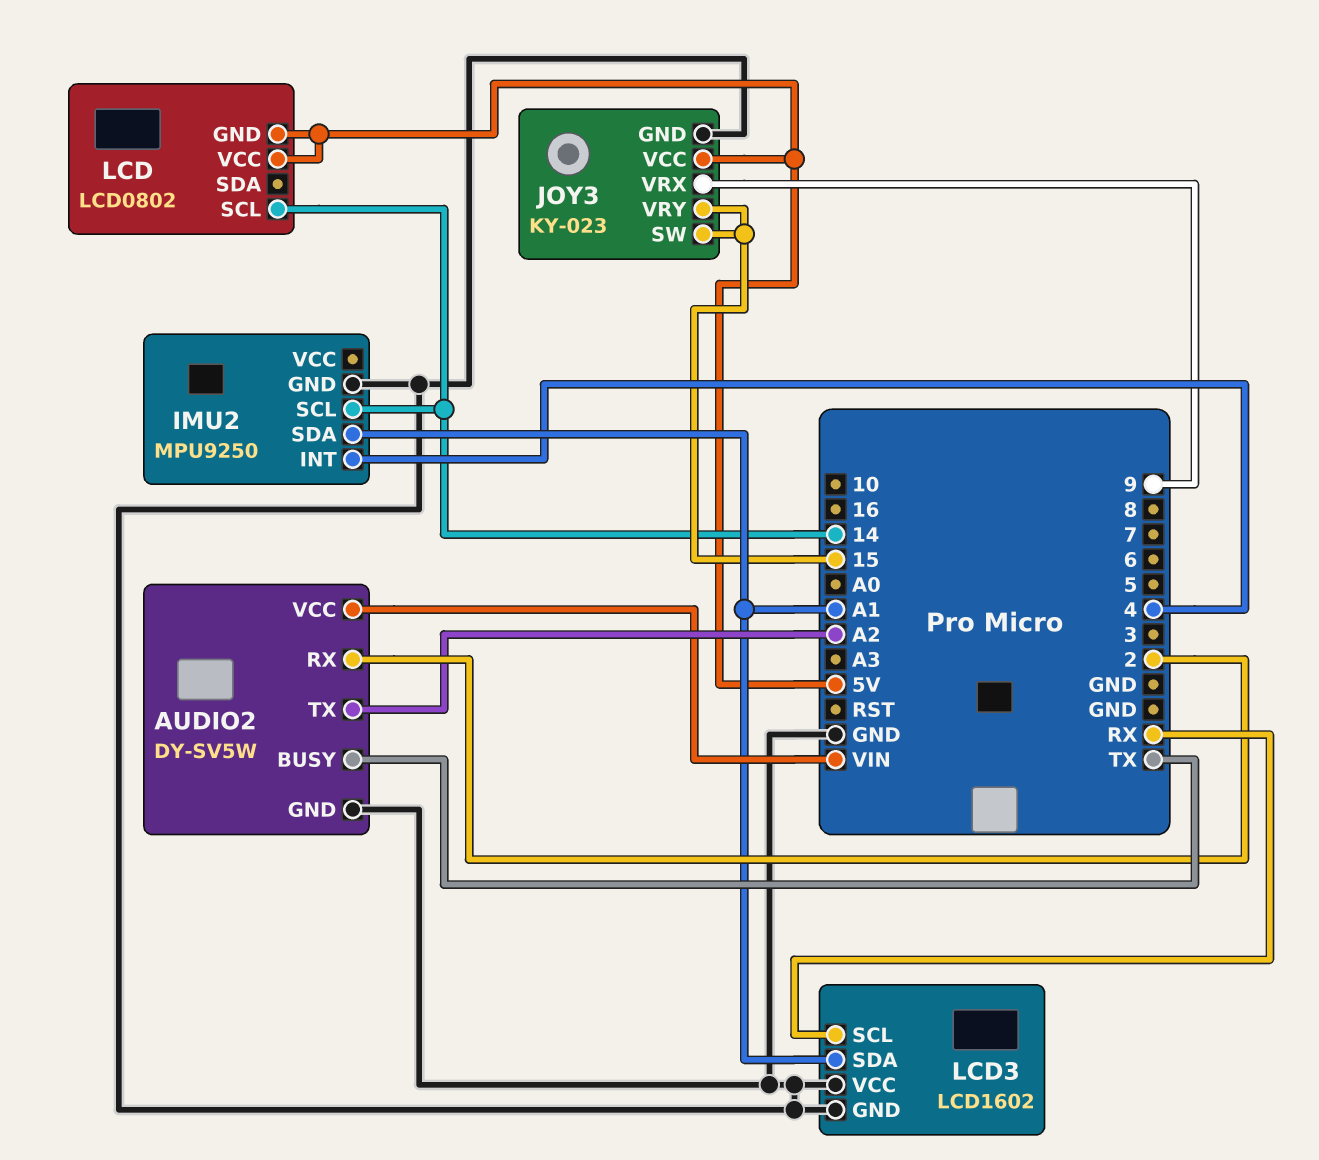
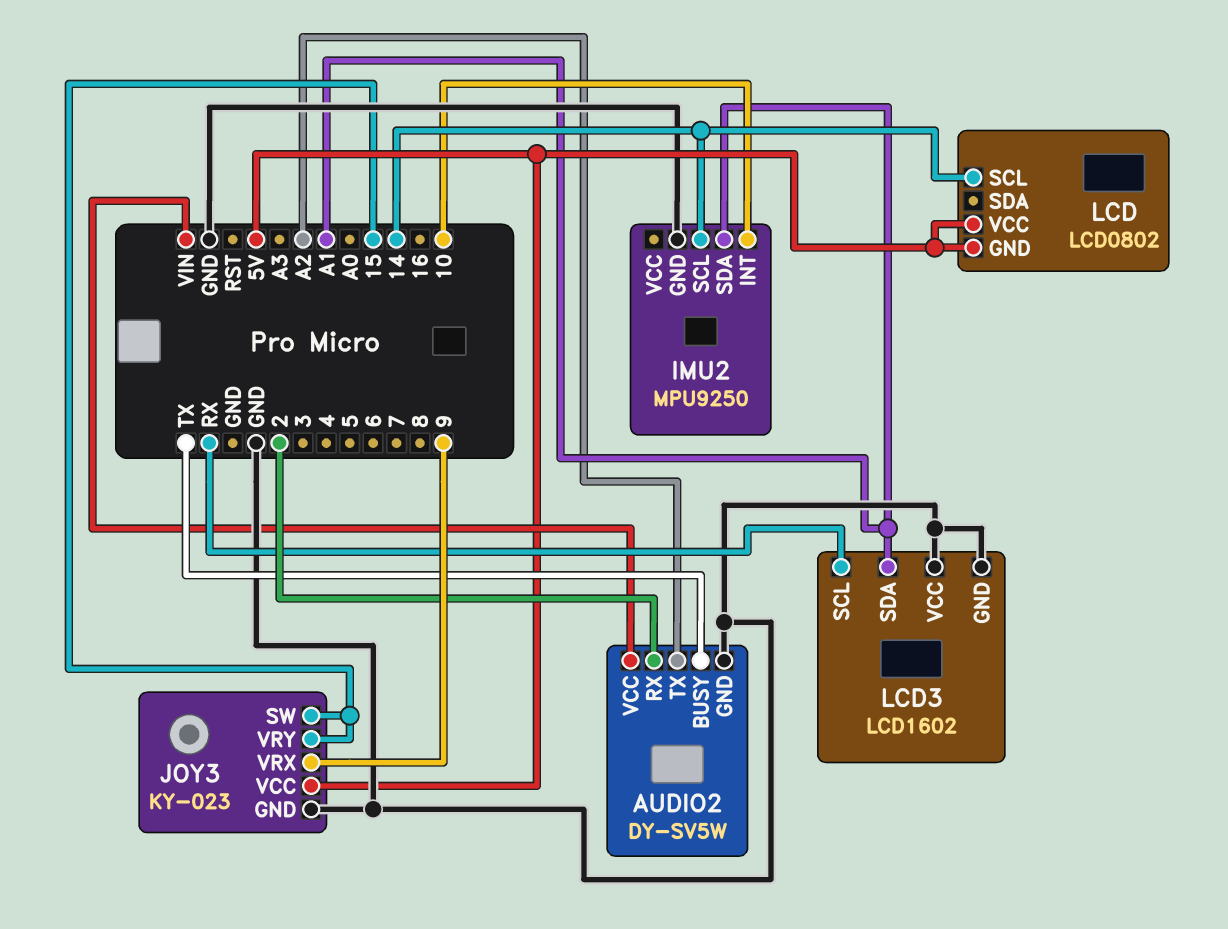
IMU2 pin INT: 4 -> 10

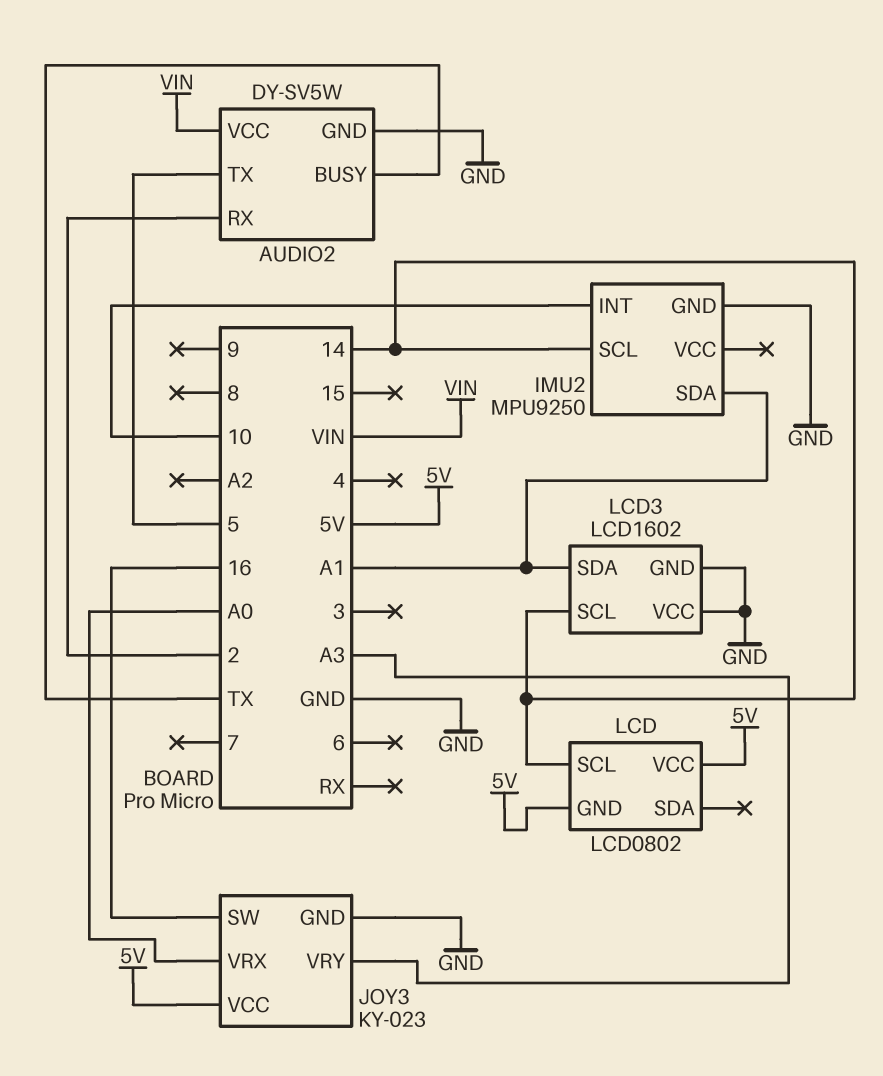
AUDIO2 pin TX: A2 -> 5
JOY3 pin SW: 15 -> 16
JOY3 pin VRX: 9 -> A0
JOY3 pin VRY: 15 -> A3
LCD3 pin SCL: RX -> 14

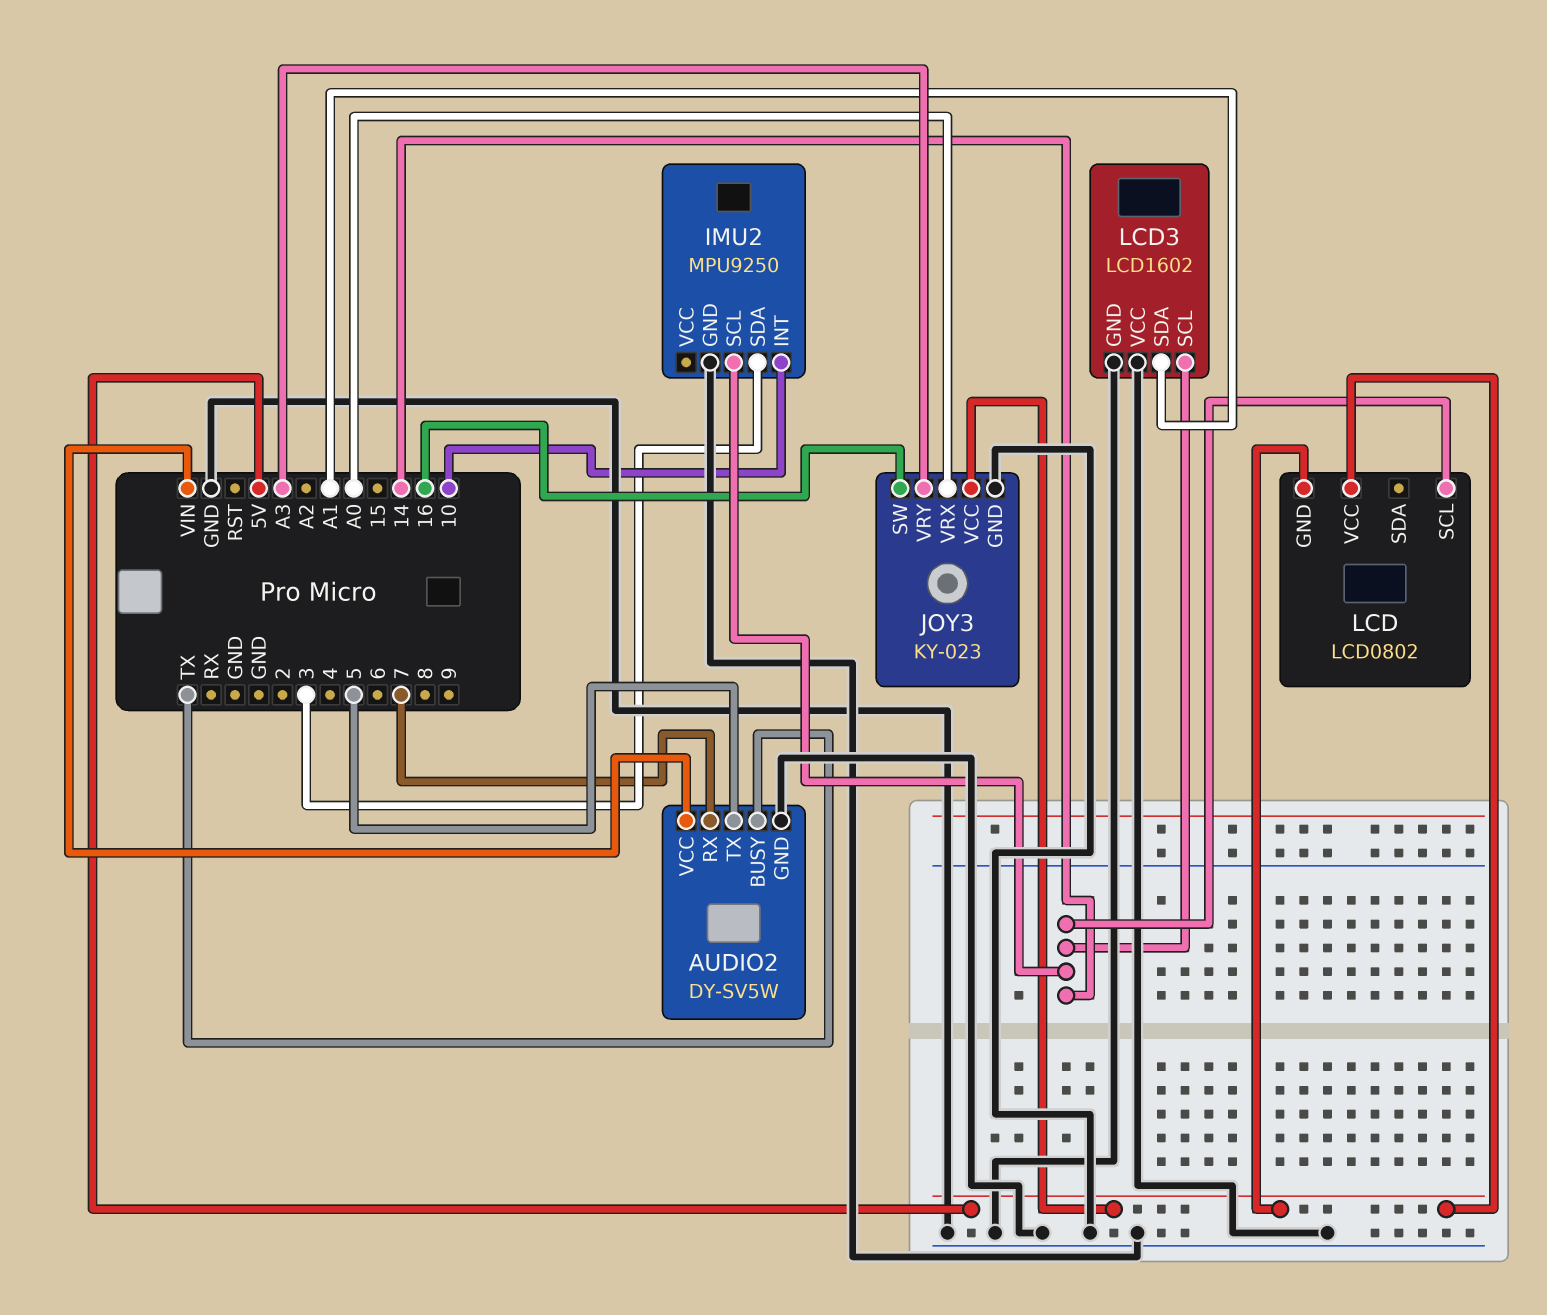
AUDIO2 pin RX: 2 -> 7
IMU2 pin SDA: A1 -> 3

